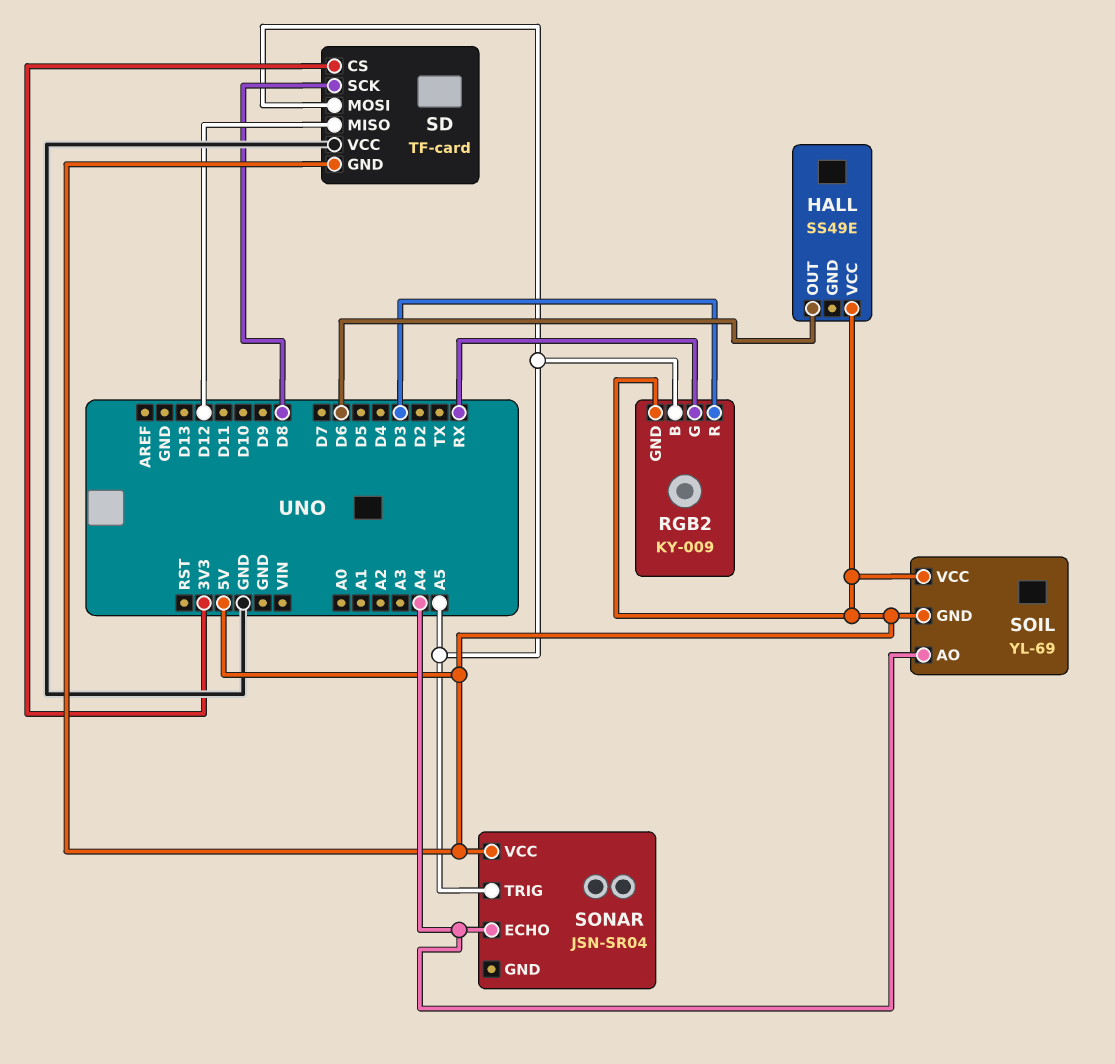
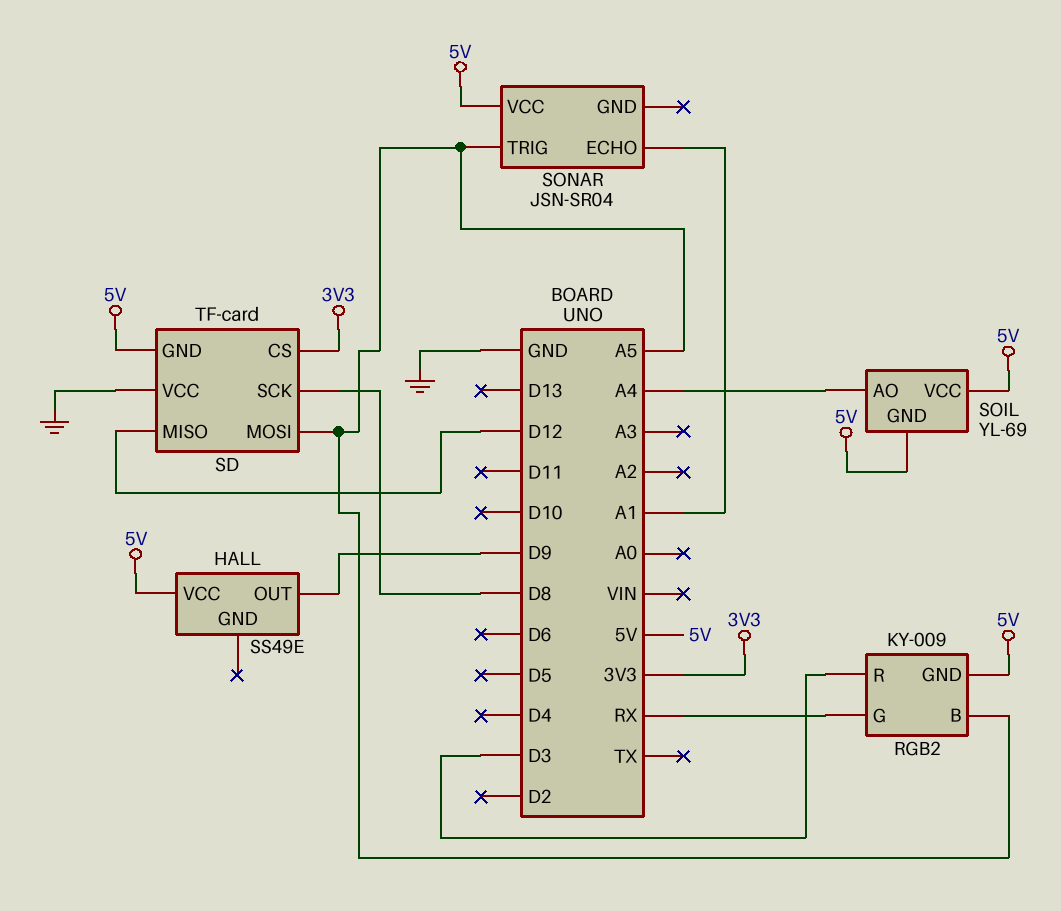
HALL pin OUT: D6 -> D9
SONAR pin ECHO: A4 -> A1

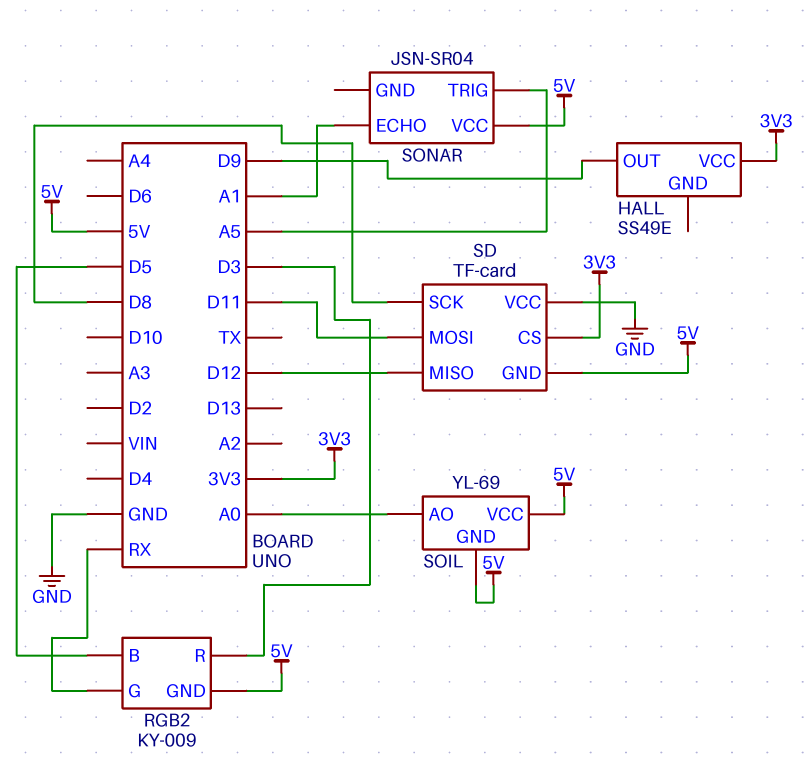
HALL pin VCC: 5V -> 3V3
RGB2 pin B: A5 -> D5
SD pin MOSI: A5 -> D11
SOIL pin AO: A4 -> A0

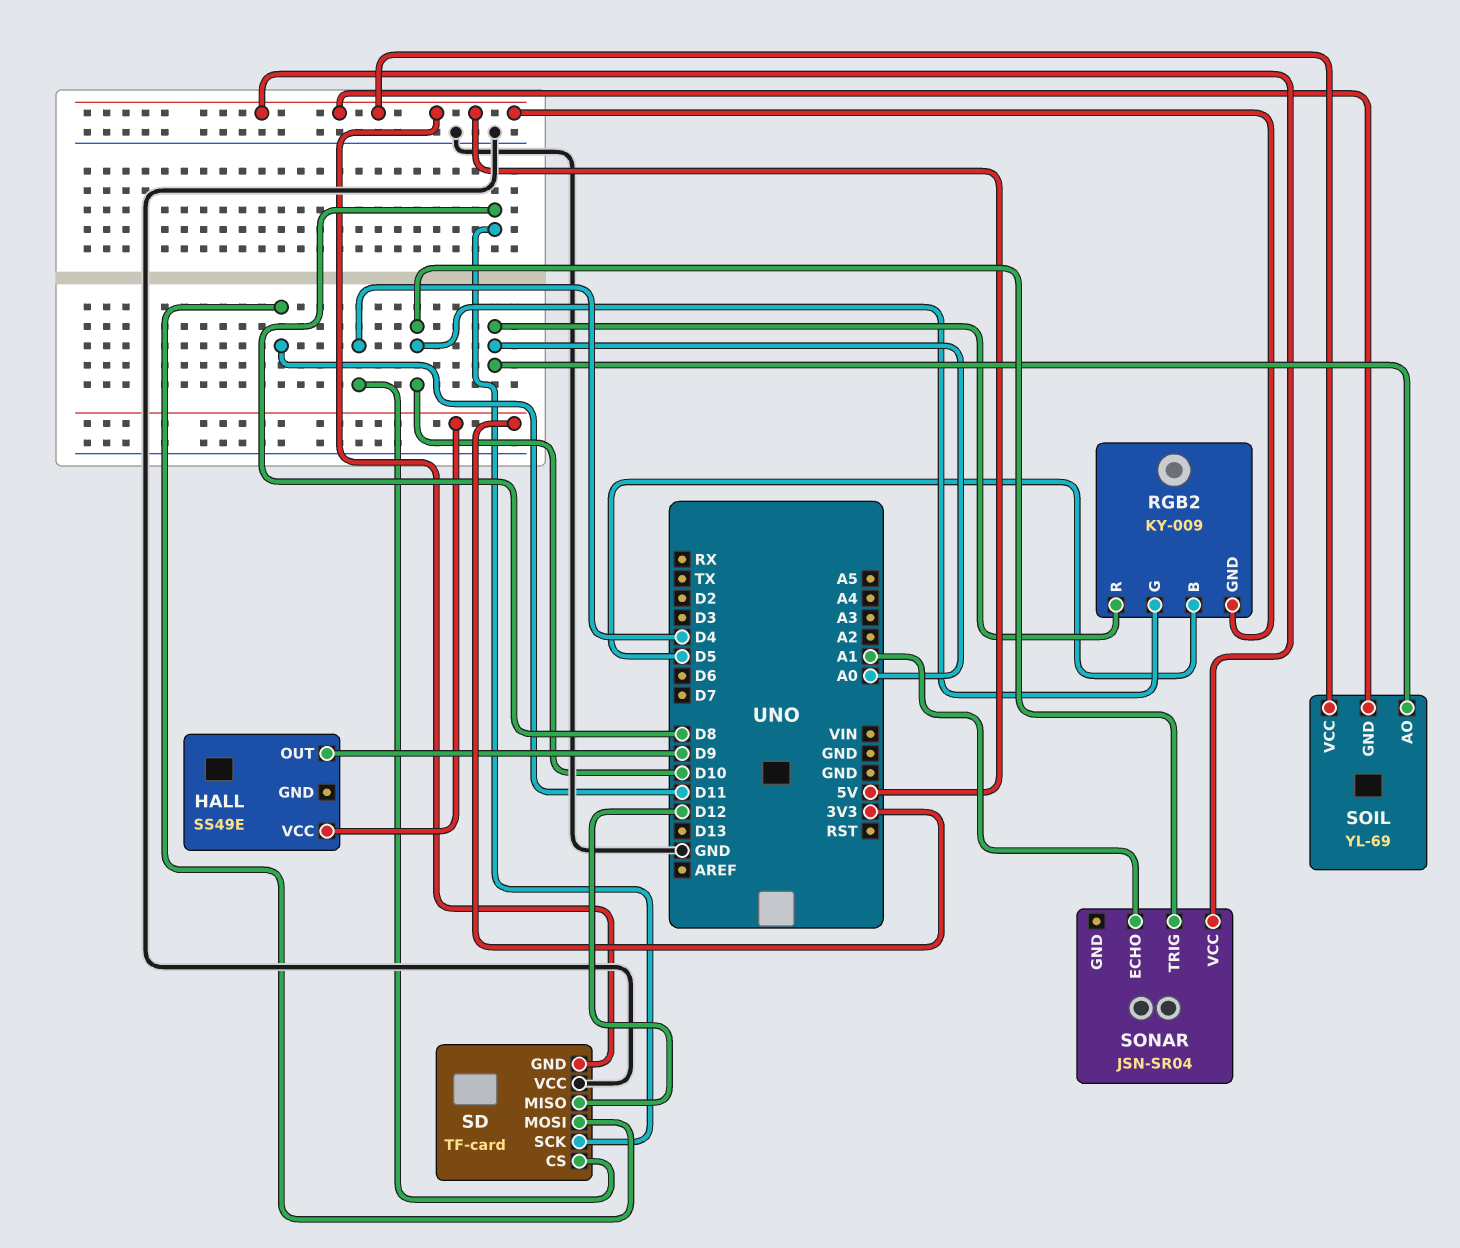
RGB2 pin G: RX -> D10
RGB2 pin R: D3 -> A0
SD pin CS: 3V3 -> D4
SONAR pin TRIG: A5 -> D10

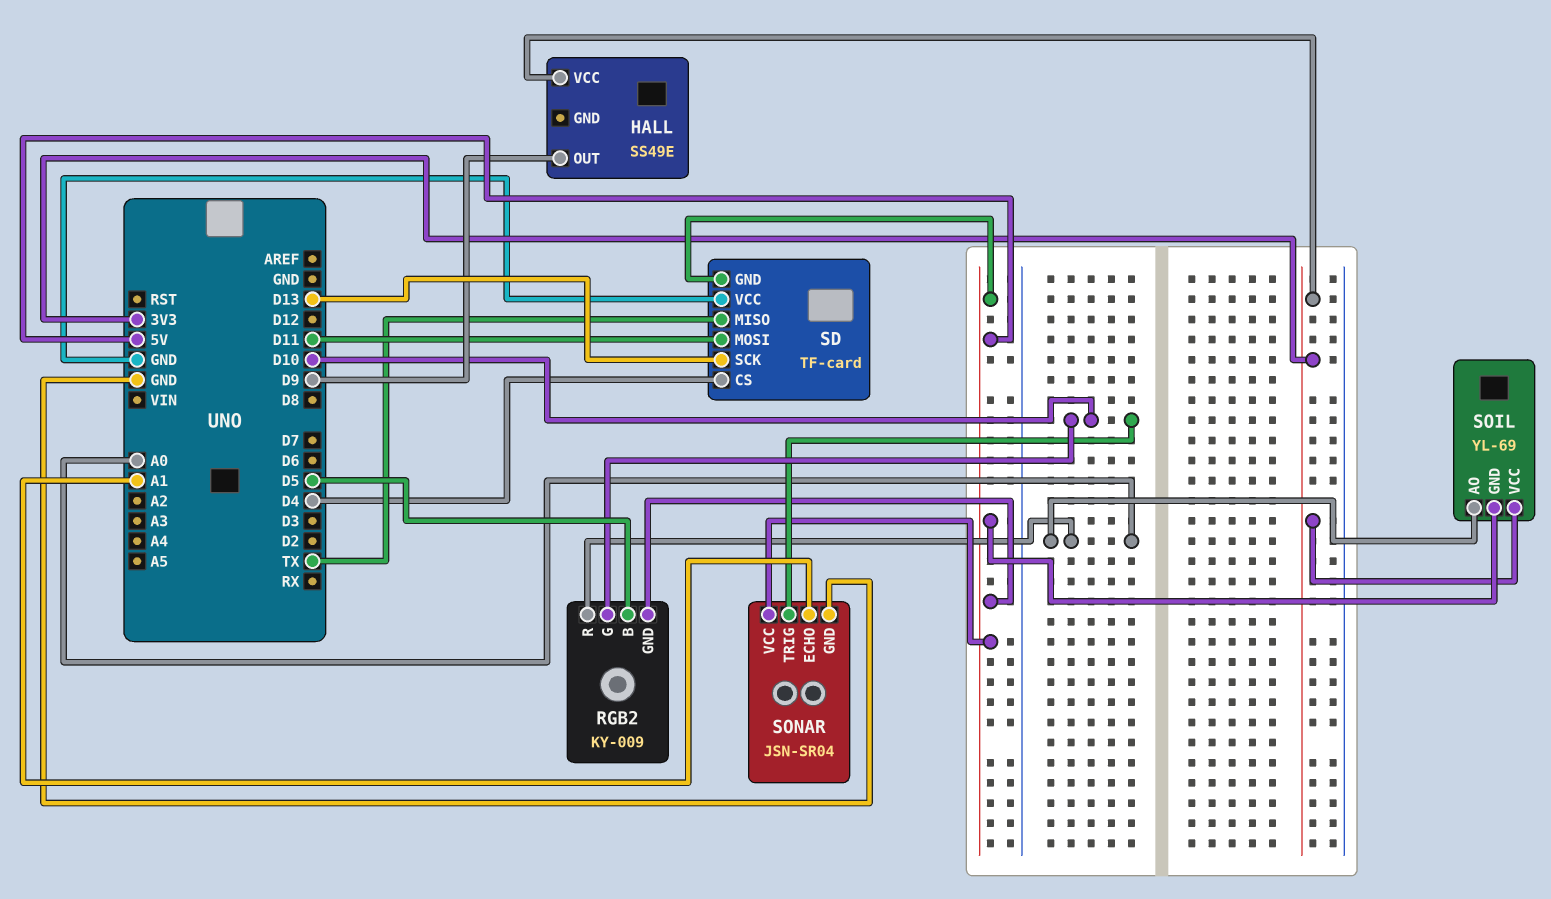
SD pin MISO: D12 -> TX
SD pin SCK: D8 -> D13
SOIL pin VCC: 5V -> 3V3
SONAR pin GND: none -> GND

